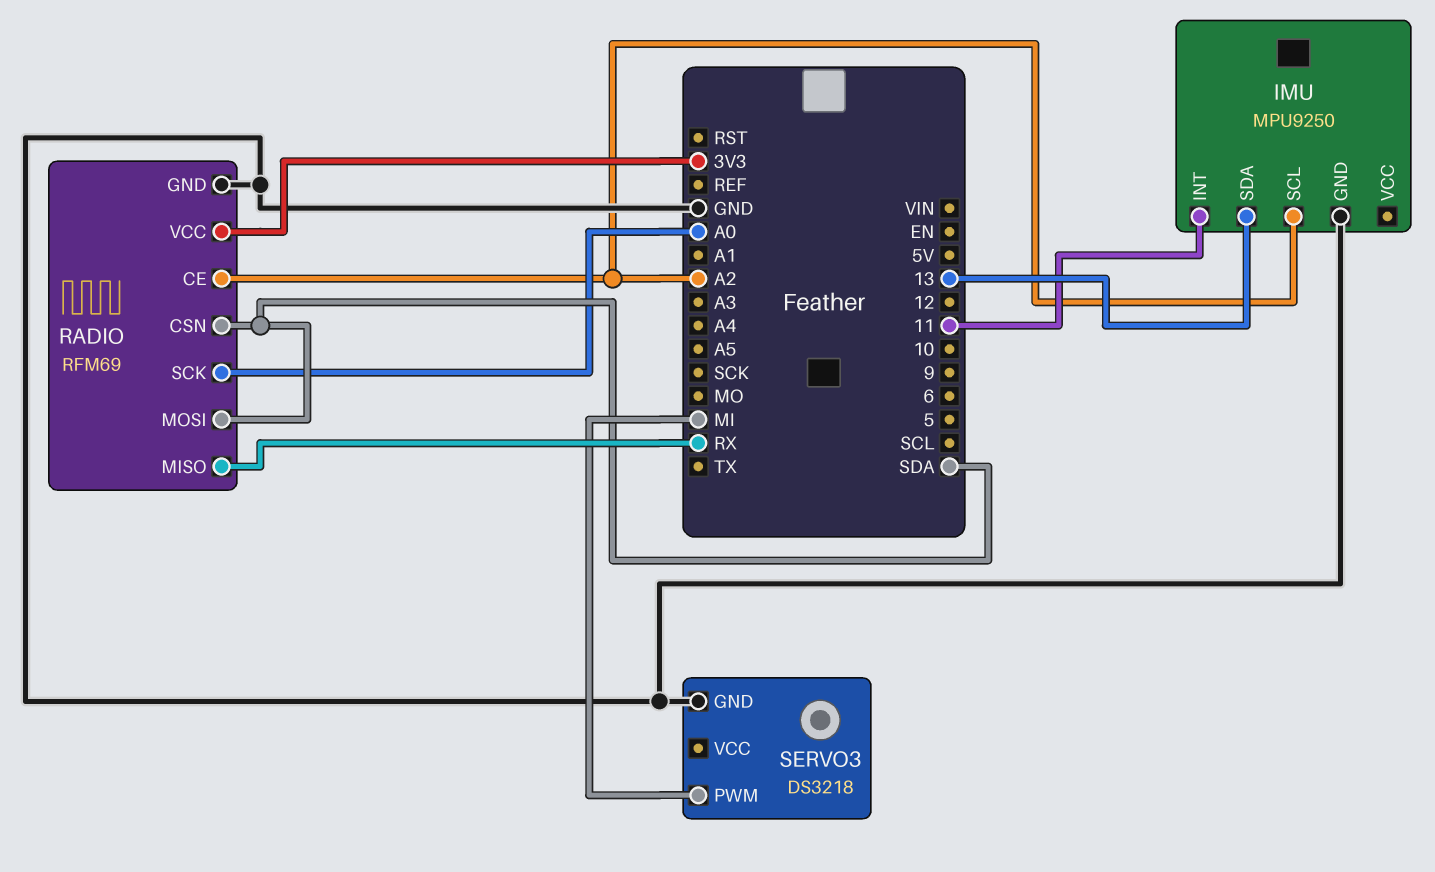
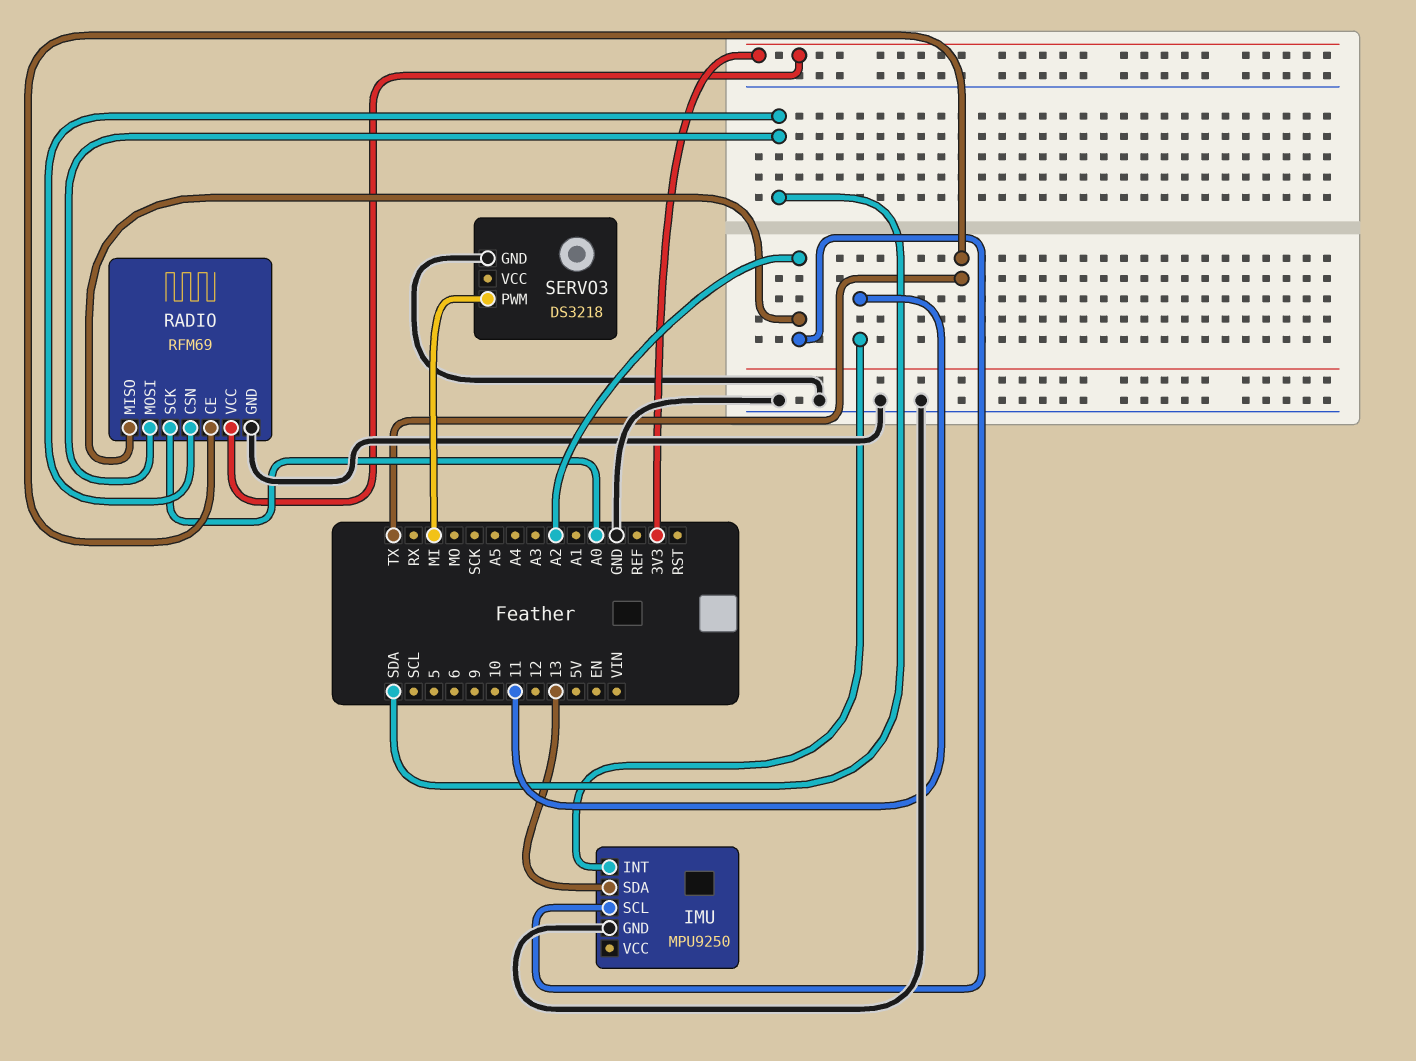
RADIO pin CE: A2 -> TX
RADIO pin MISO: RX -> A2

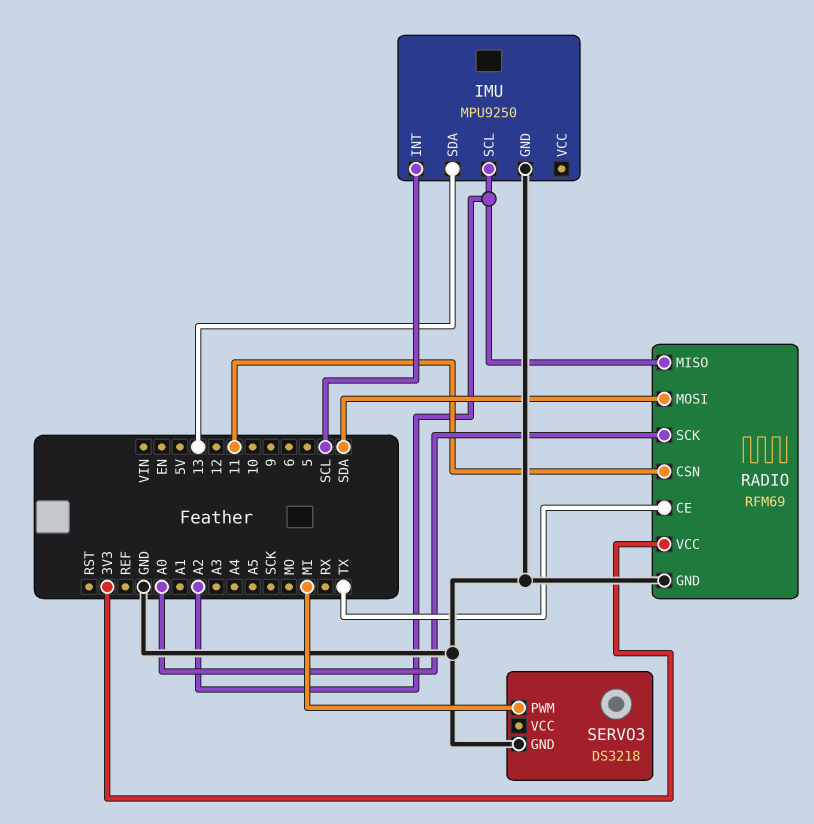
IMU pin INT: 11 -> SCL
RADIO pin CSN: SDA -> 11

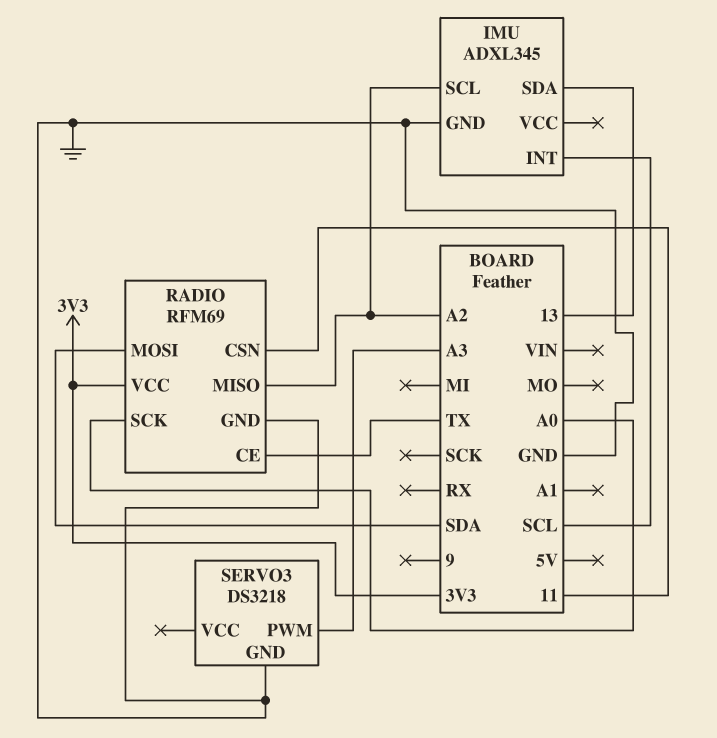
IMU: MPU9250 -> ADXL345
SERVO3 pin PWM: MI -> A3

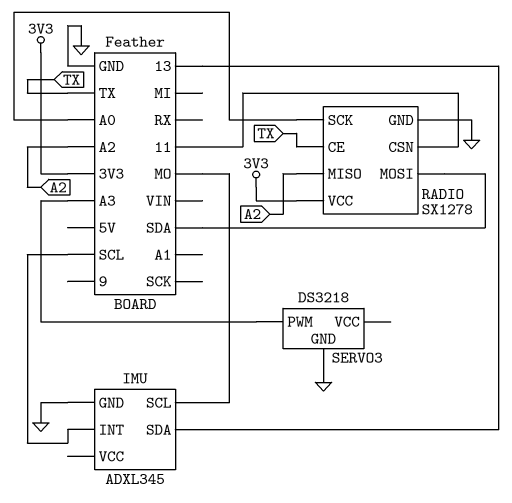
IMU pin SCL: A2 -> MO
RADIO: RFM69 -> SX1278

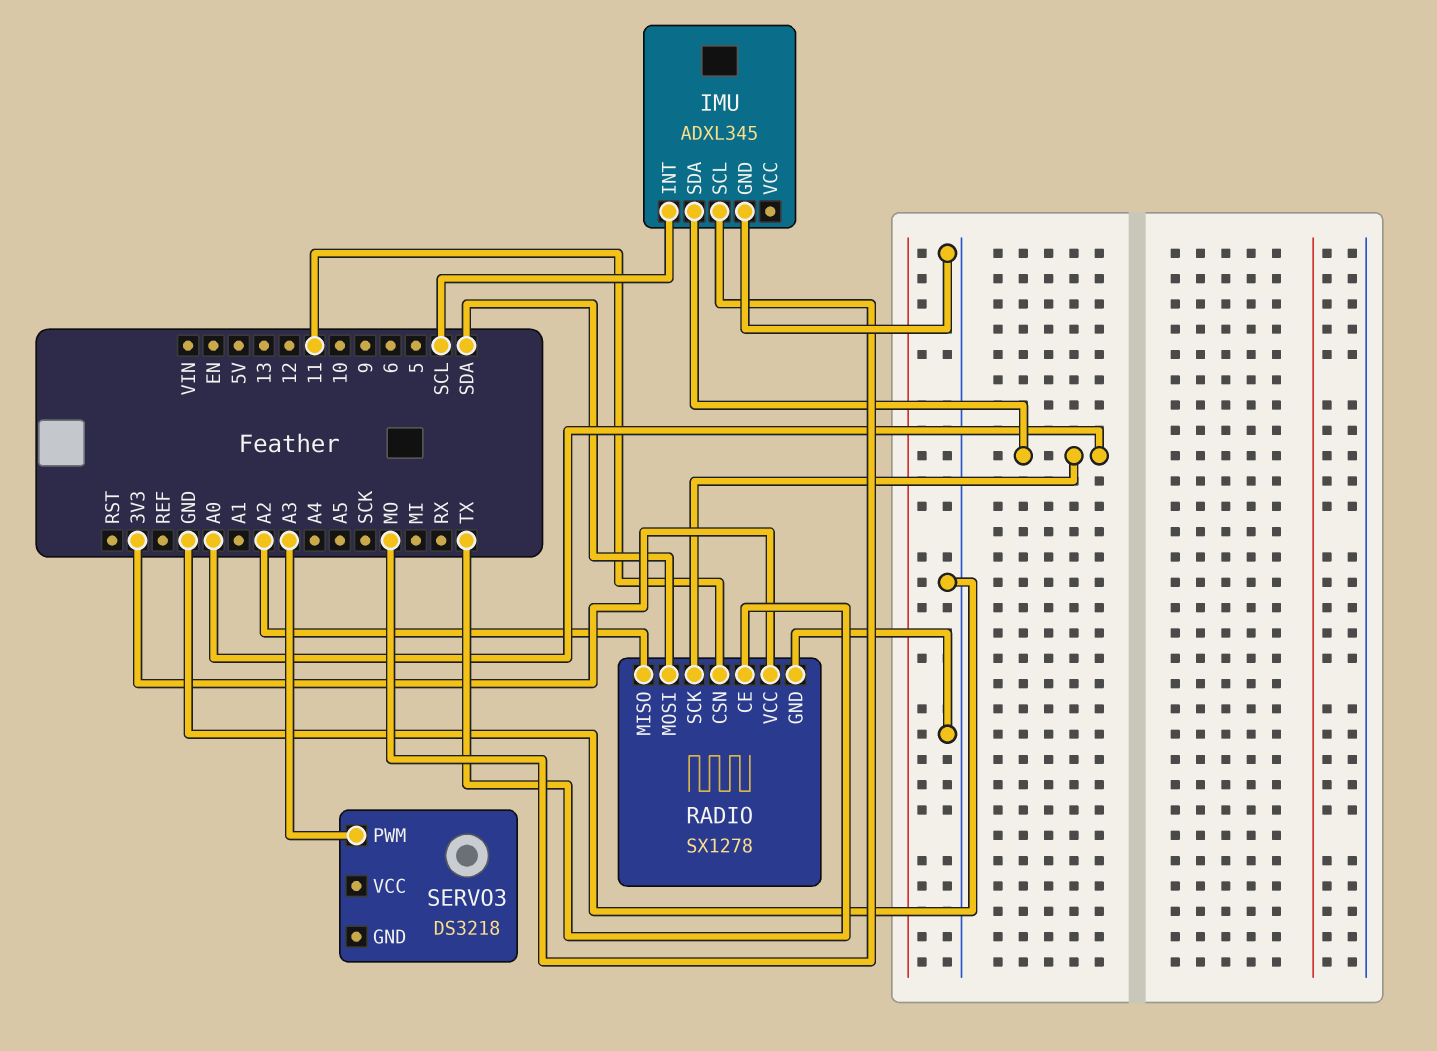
IMU pin SDA: 13 -> A0
SERVO3 pin GND: GND -> none

